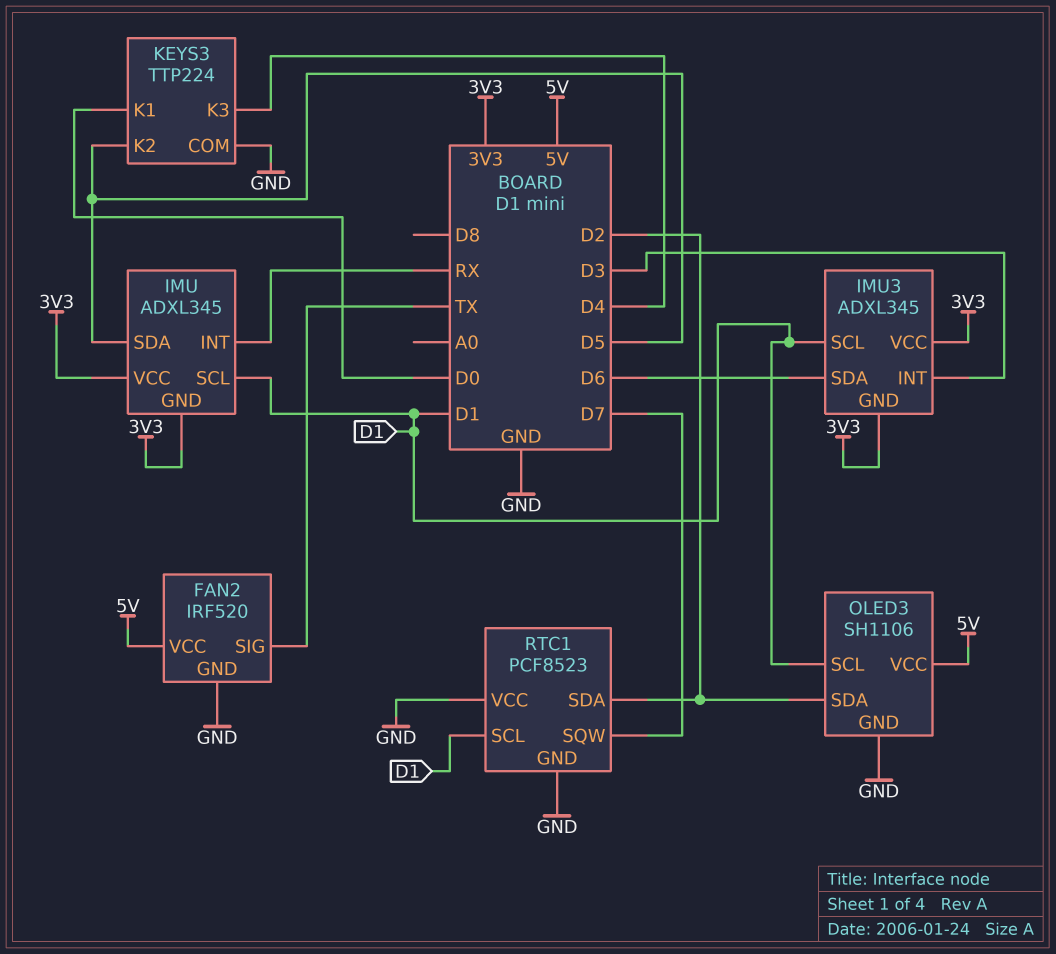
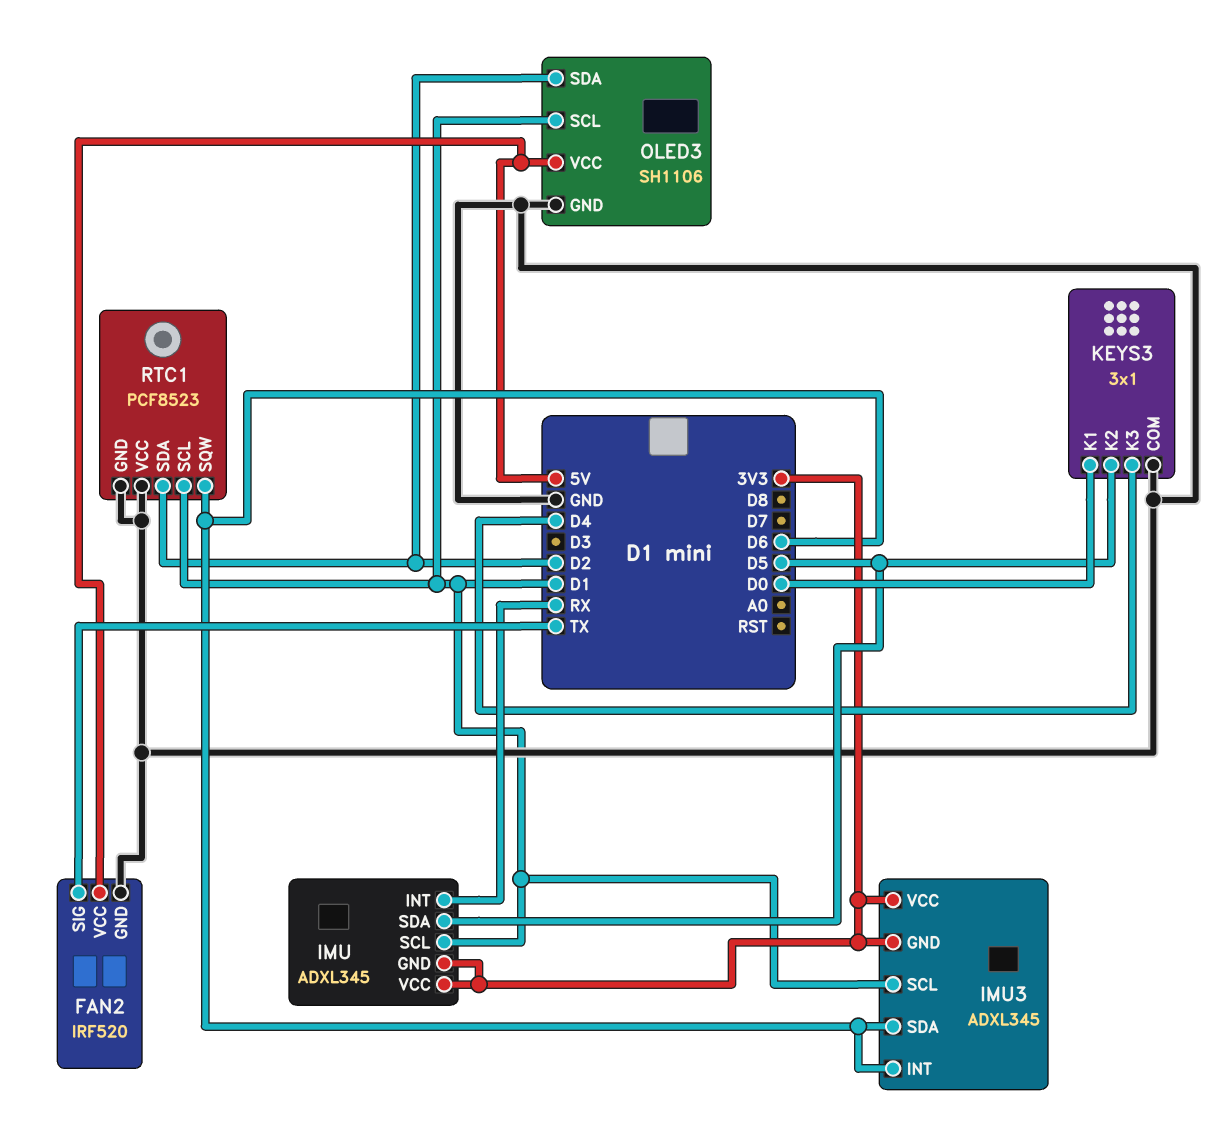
IMU3 pin INT: D3 -> D6
KEYS3: TTP224 -> 3x1
RTC1 pin SQW: D7 -> D6

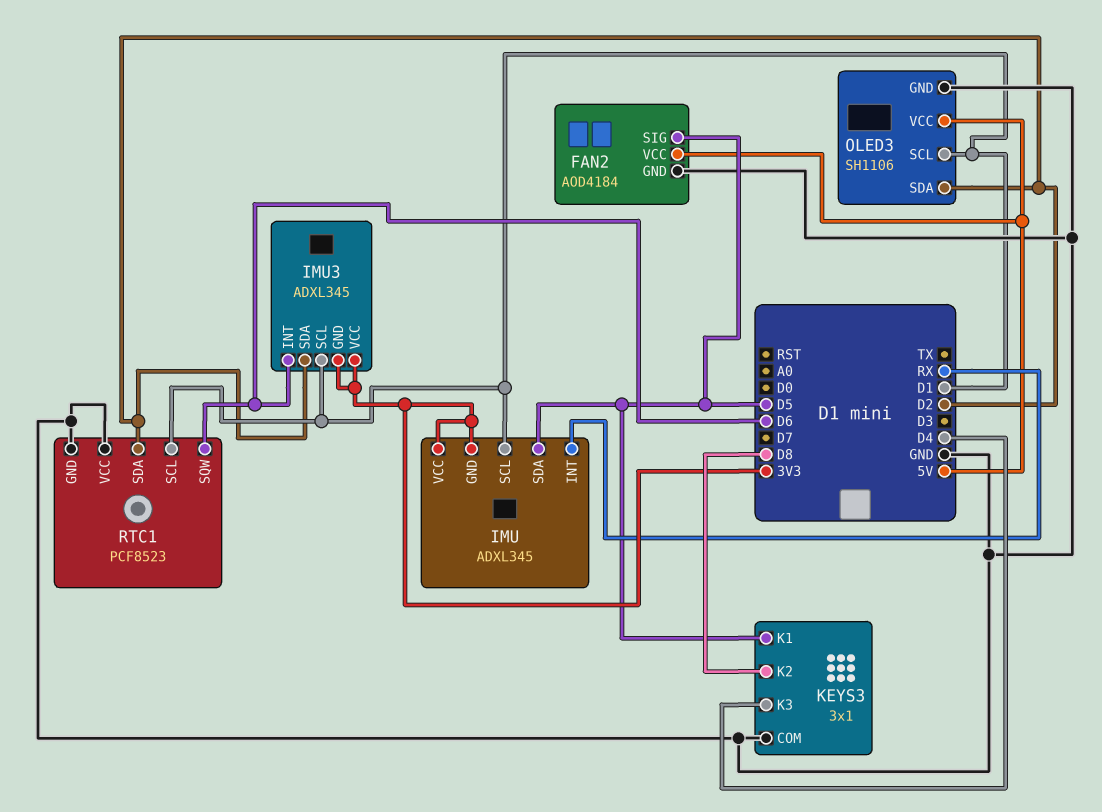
FAN2: IRF520 -> AOD4184
FAN2 pin SIG: TX -> D5
IMU3 pin SDA: D6 -> D2
KEYS3 pin K1: D0 -> D5
KEYS3 pin K2: D5 -> D8

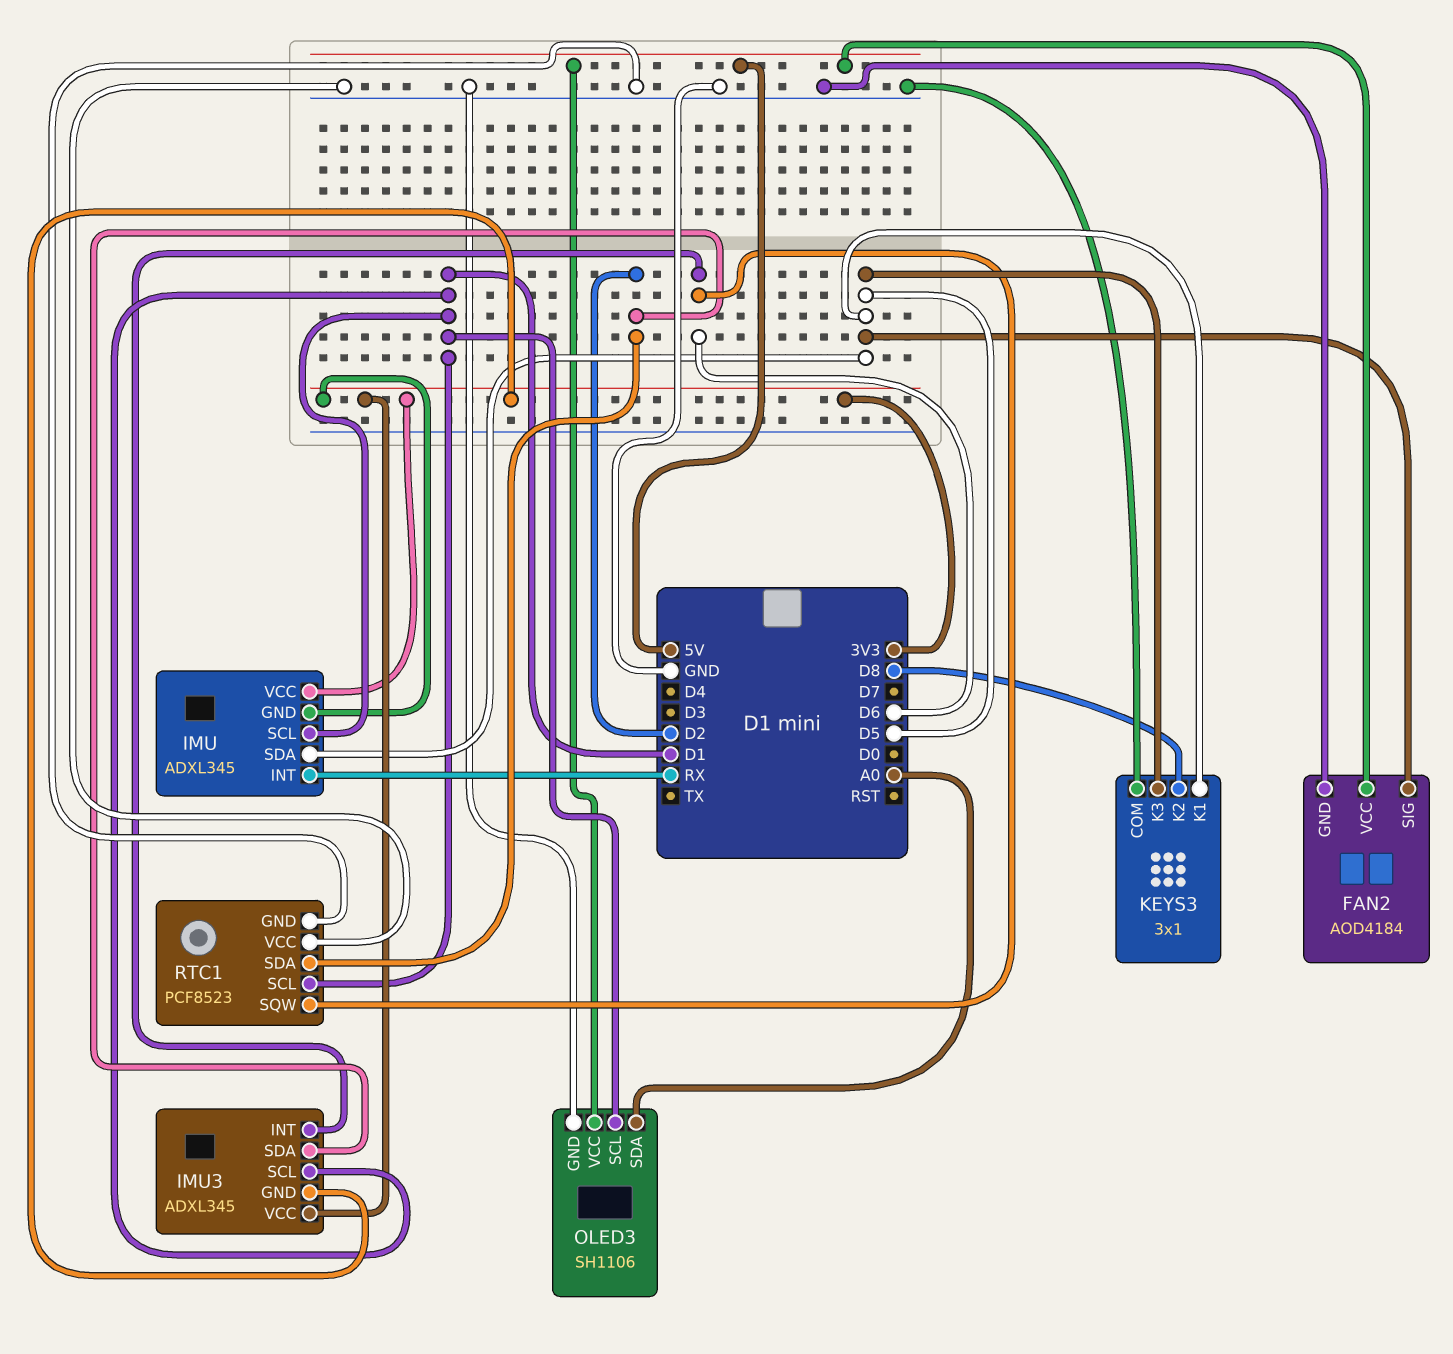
KEYS3 pin K3: D4 -> D5
OLED3 pin SDA: D2 -> A0

